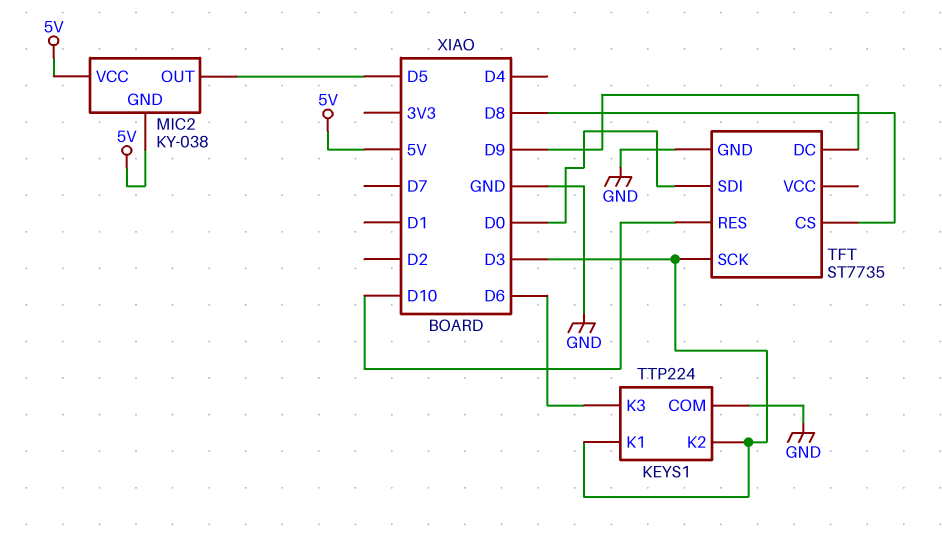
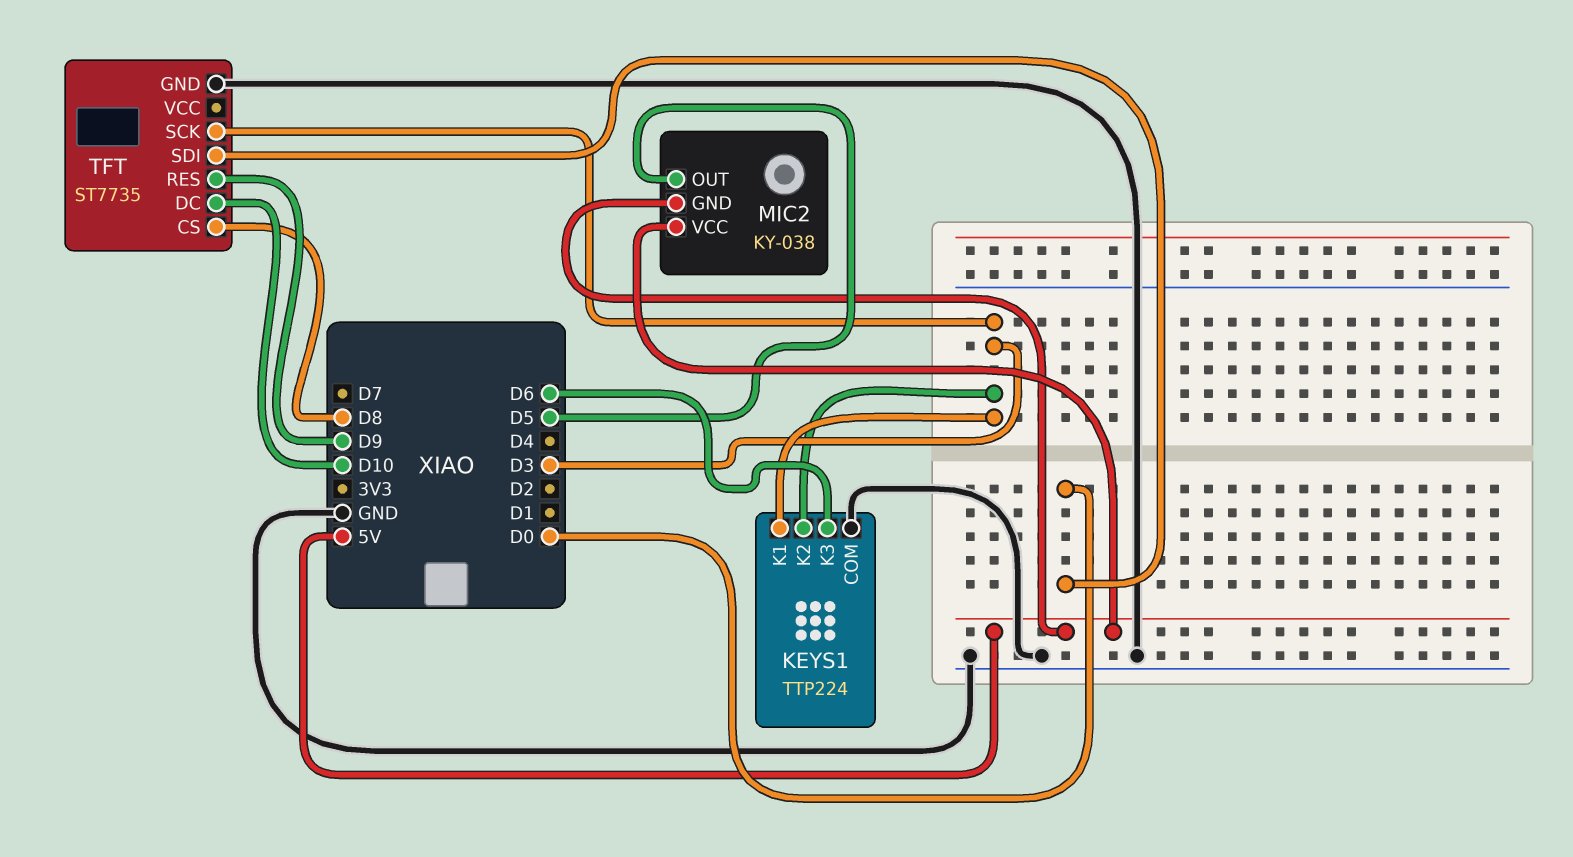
TFT pin DC: D9 -> D10
TFT pin RES: D10 -> D9

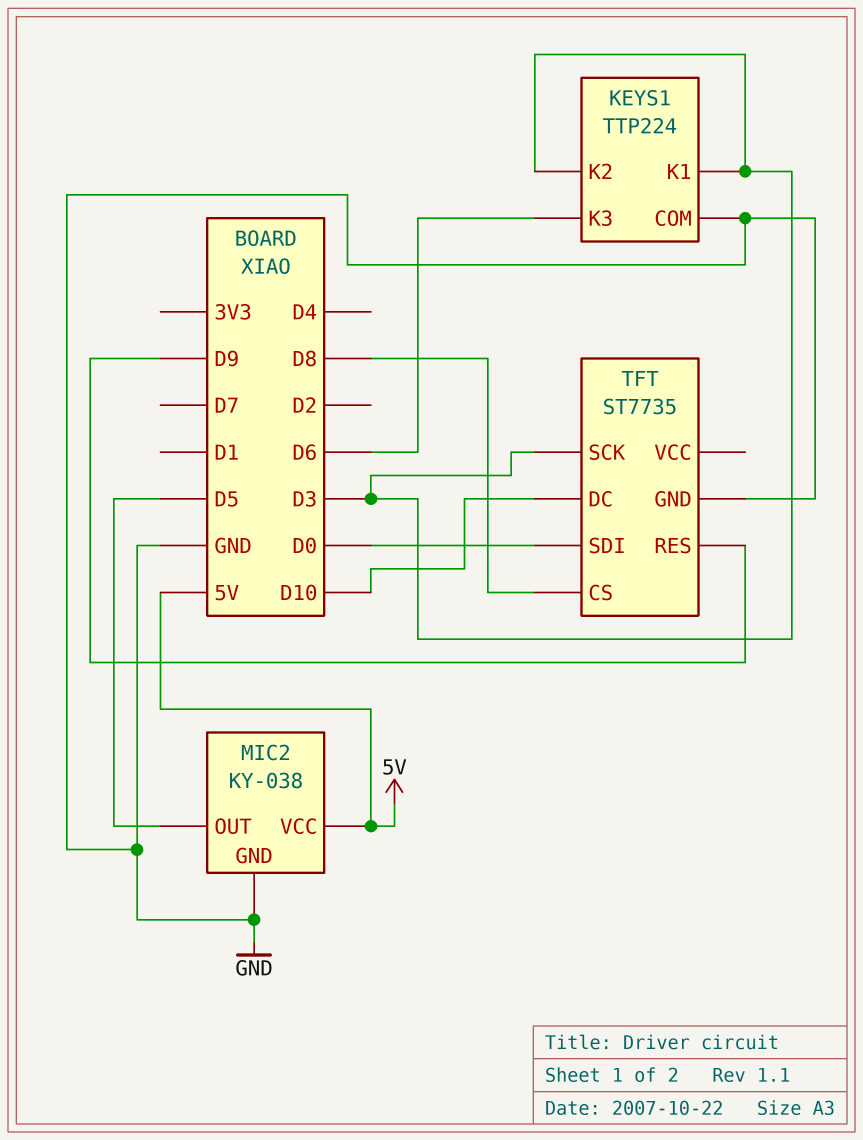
MIC2 pin GND: 5V -> GND

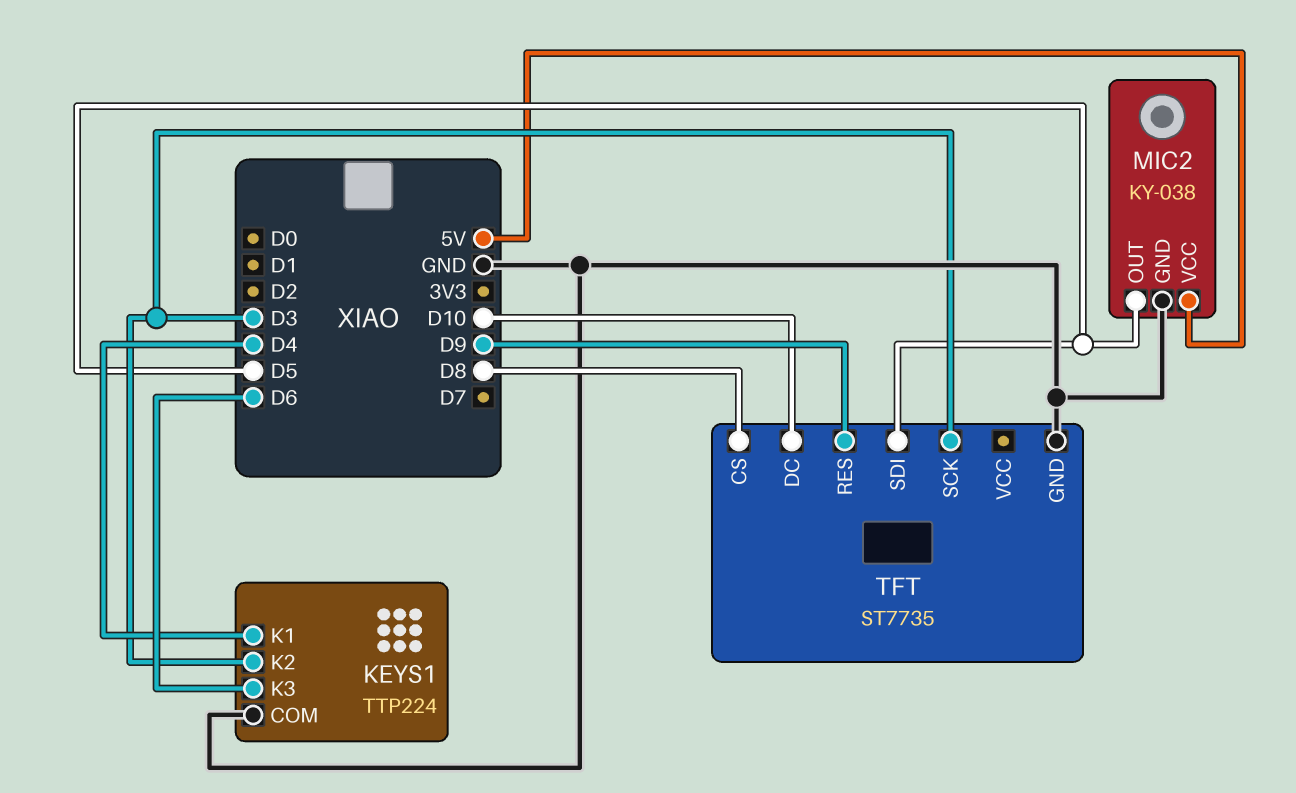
KEYS1 pin K1: D3 -> D4
TFT pin SDI: D0 -> D5

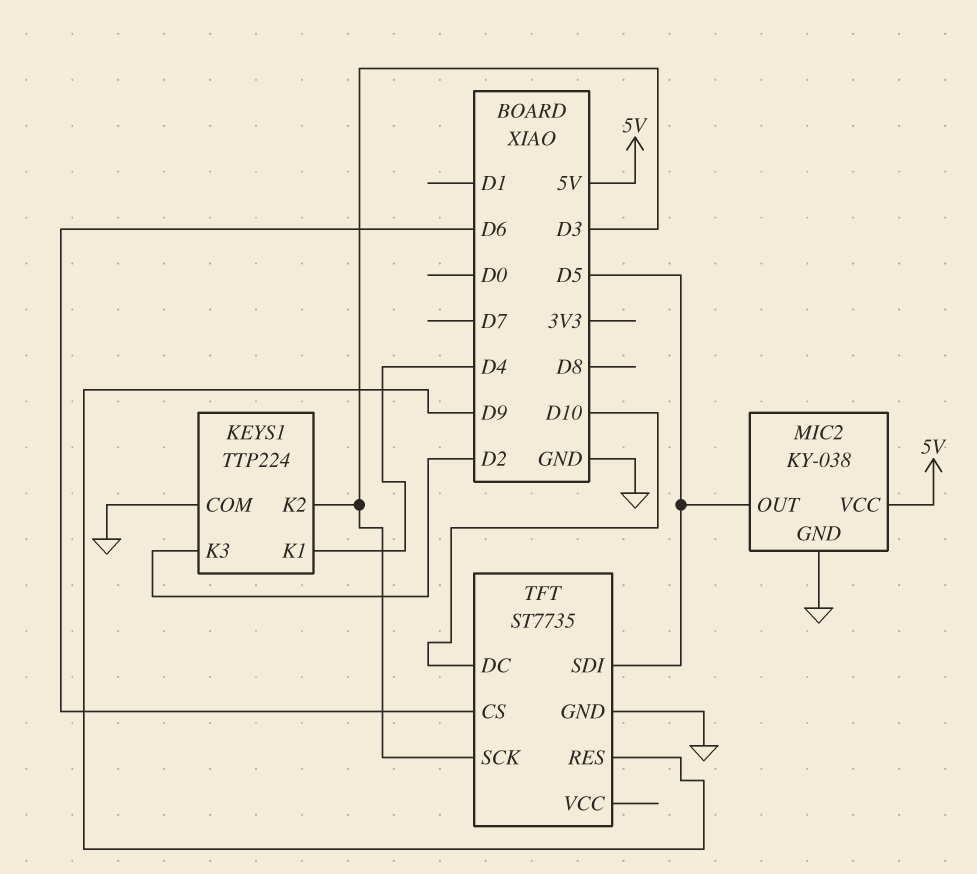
KEYS1 pin K3: D6 -> D2
TFT pin CS: D8 -> D6

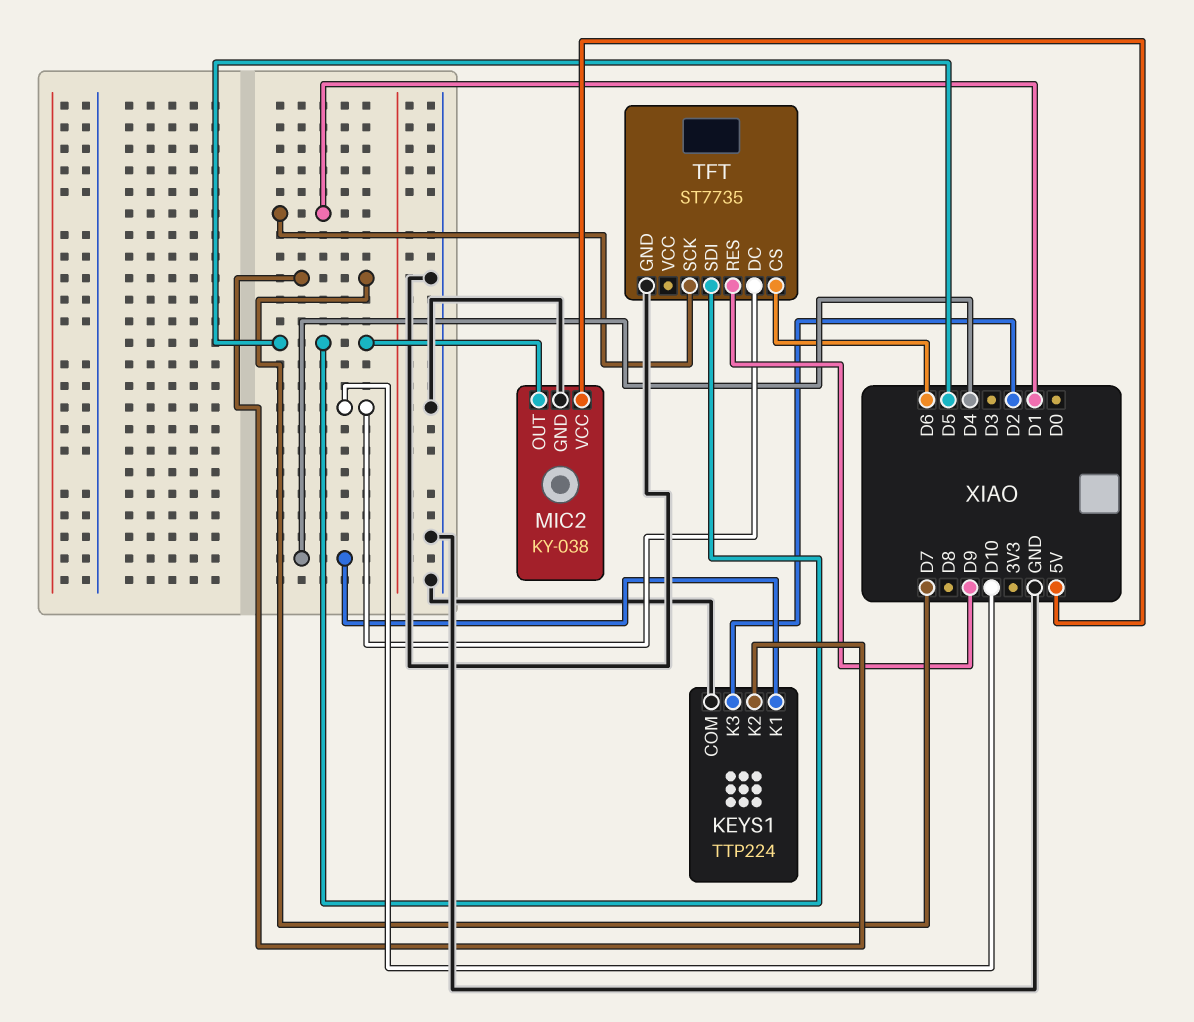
KEYS1 pin K2: D3 -> D7
TFT pin SCK: D3 -> D1

